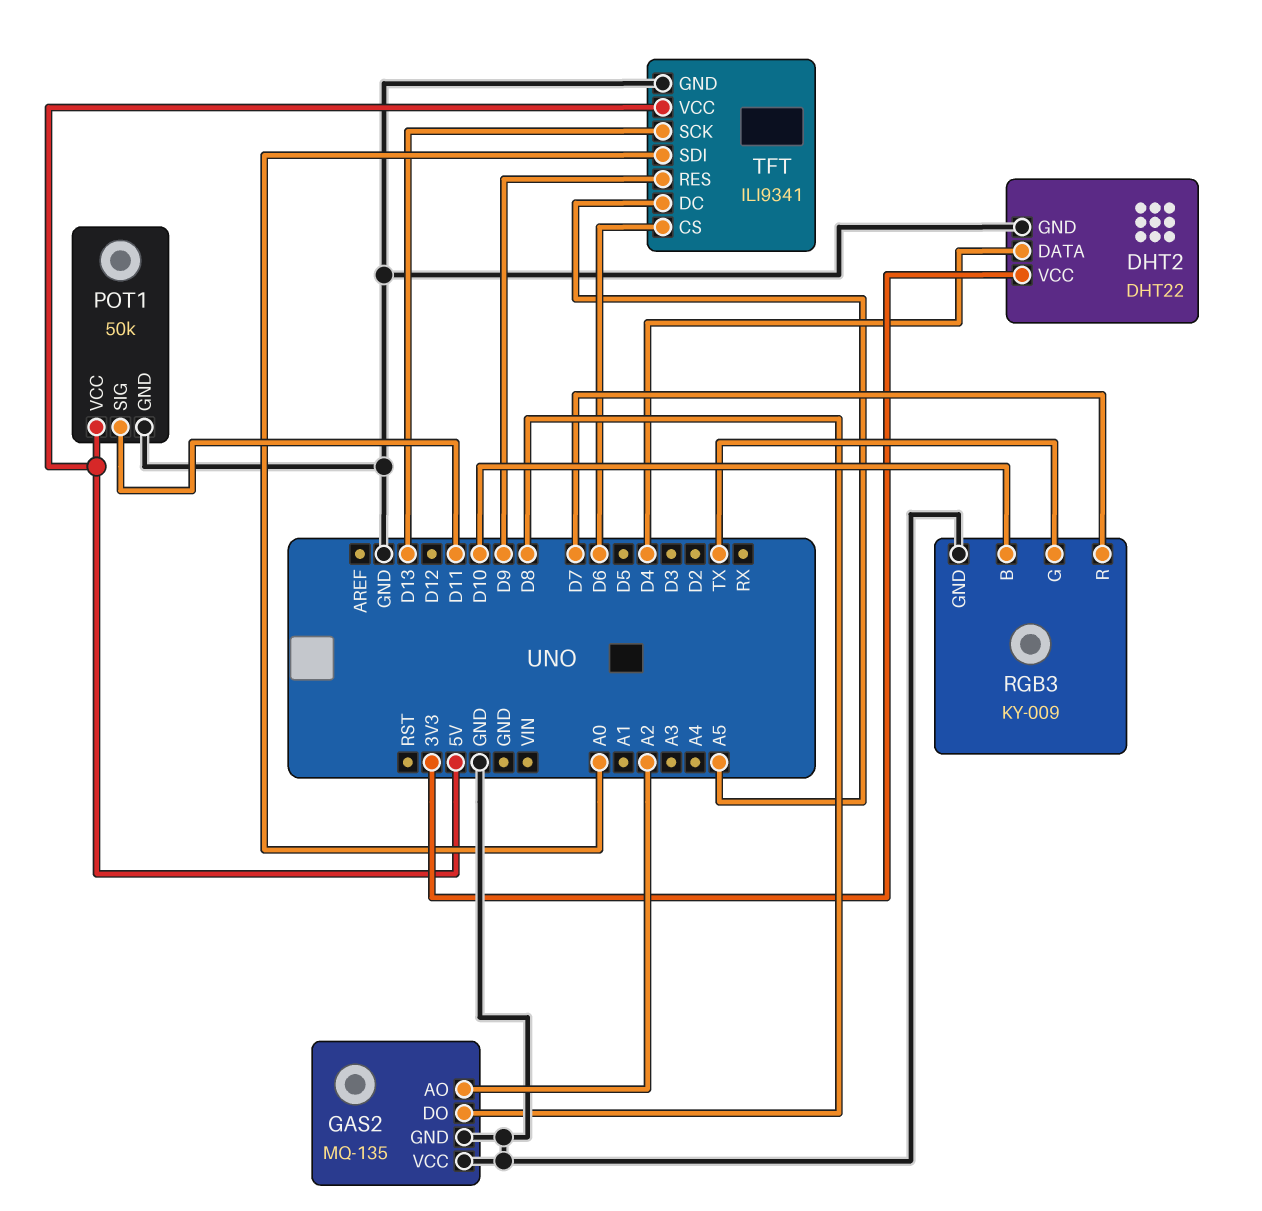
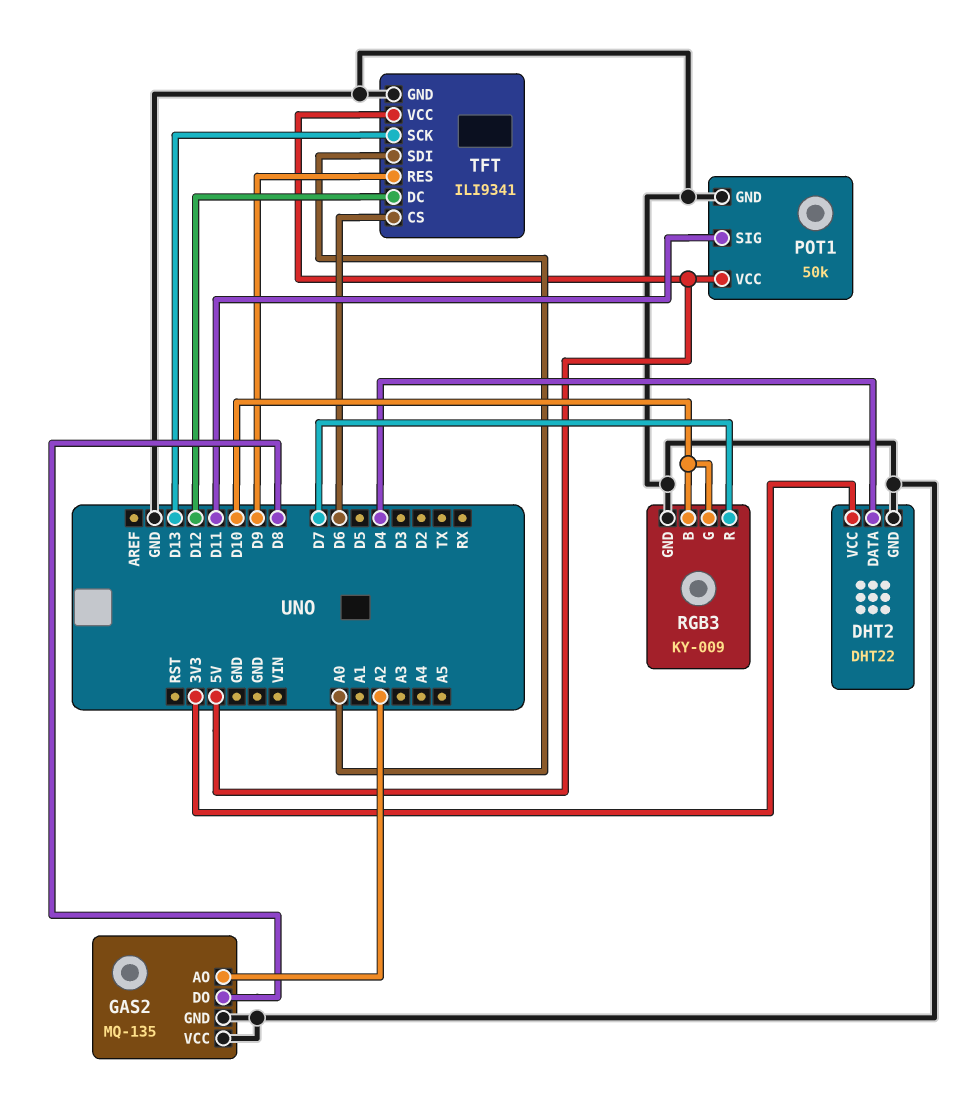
RGB3 pin G: TX -> D10
TFT pin DC: A5 -> D12

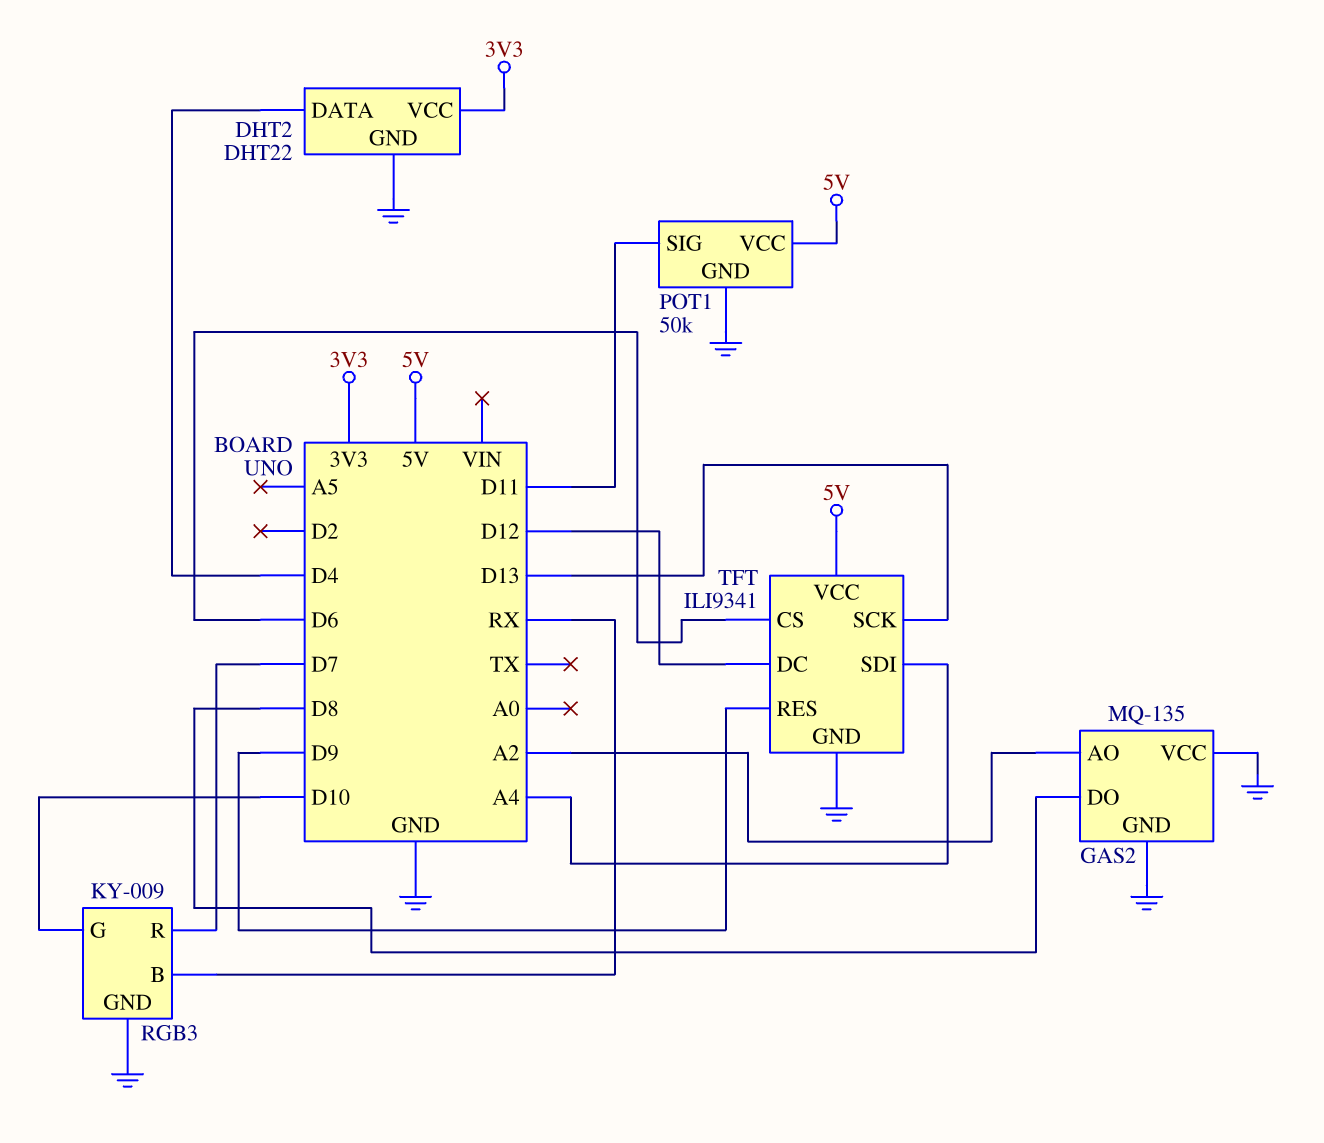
RGB3 pin B: D10 -> RX
TFT pin SDI: A0 -> A4

